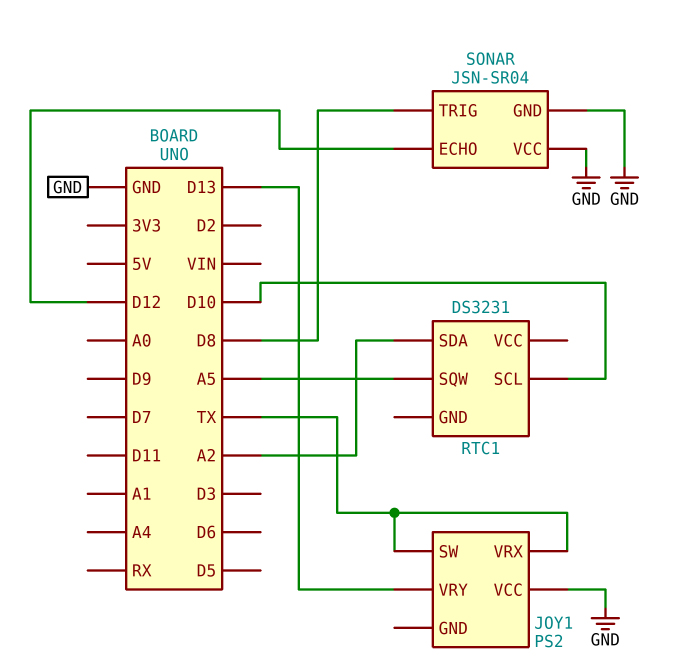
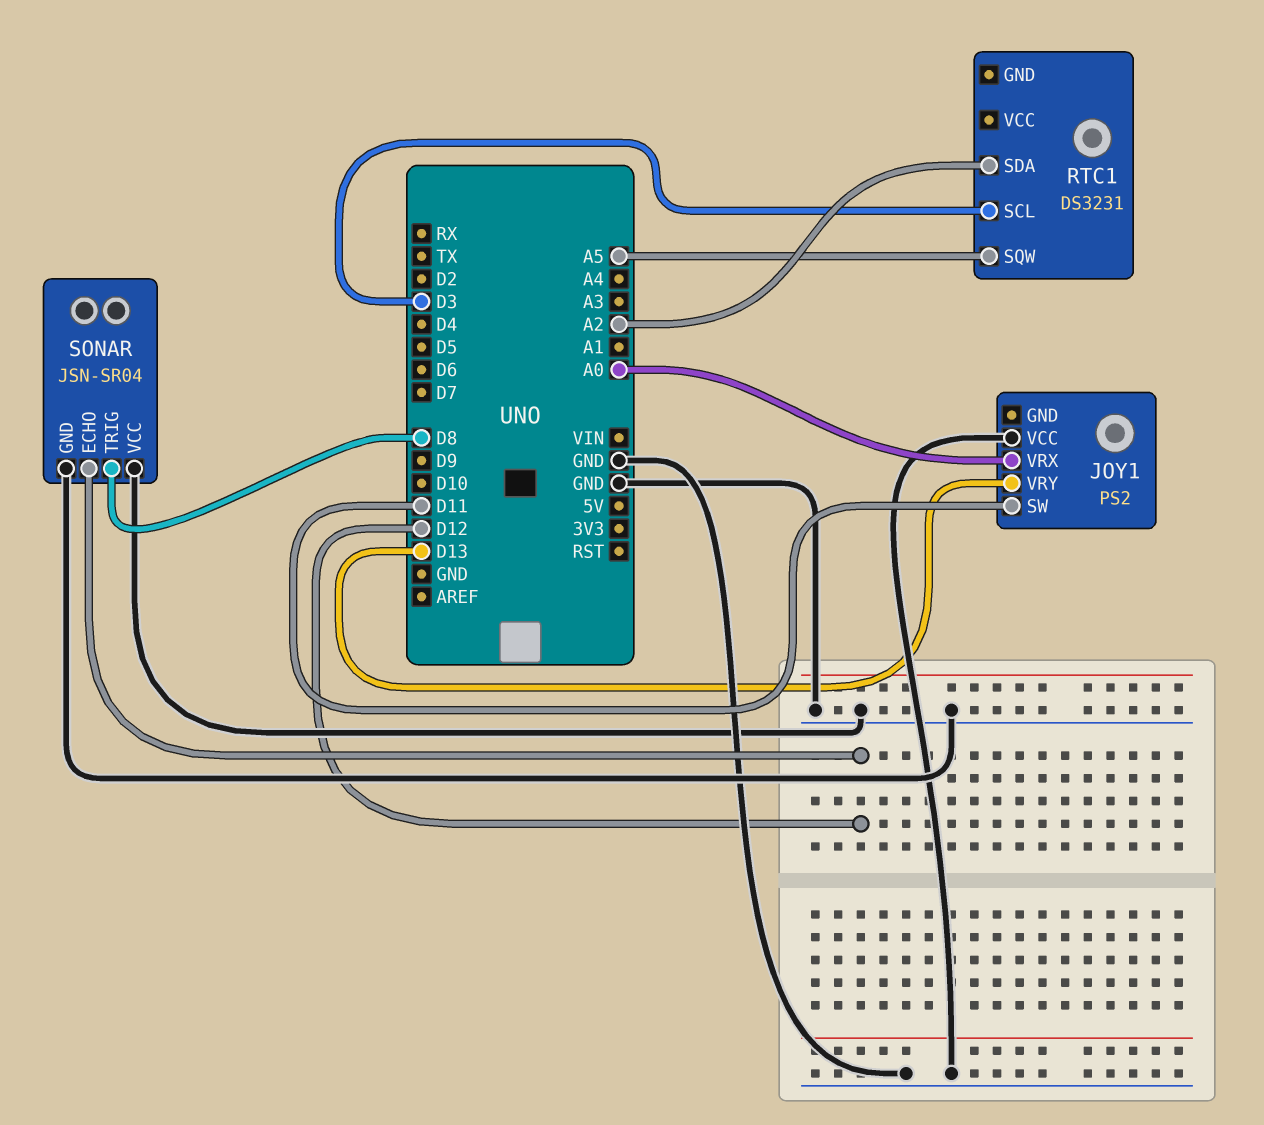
JOY1 pin SW: TX -> D11
JOY1 pin VRX: TX -> A0
RTC1 pin SCL: D10 -> D3

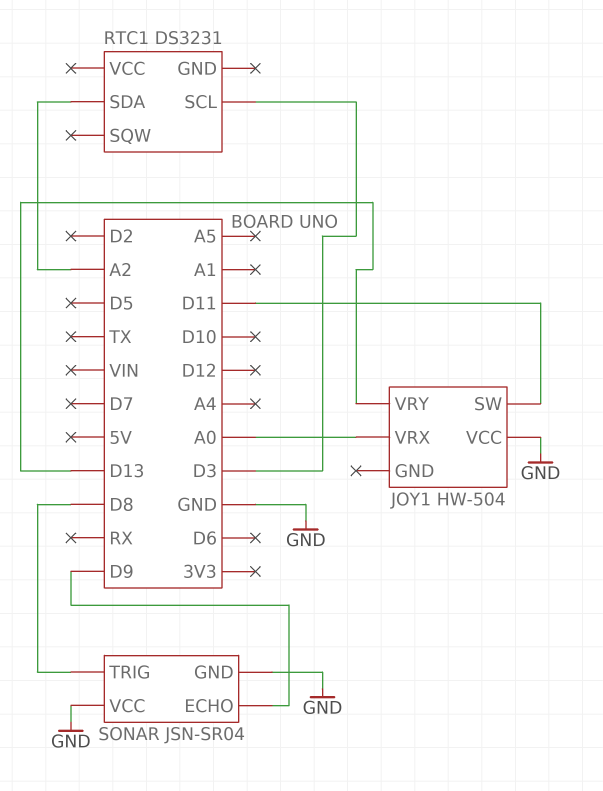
JOY1: PS2 -> HW-504
RTC1 pin SQW: A5 -> none
SONAR pin ECHO: D12 -> D9

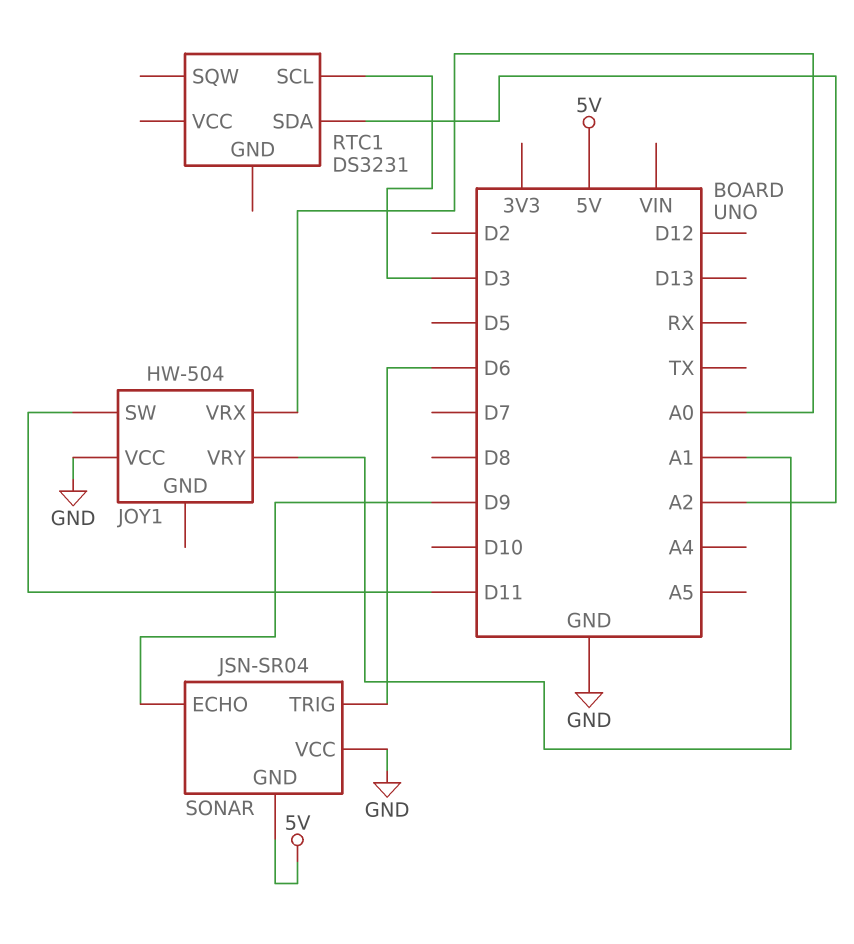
JOY1 pin VRY: D13 -> A1
SONAR pin GND: GND -> 5V
SONAR pin TRIG: D8 -> D6

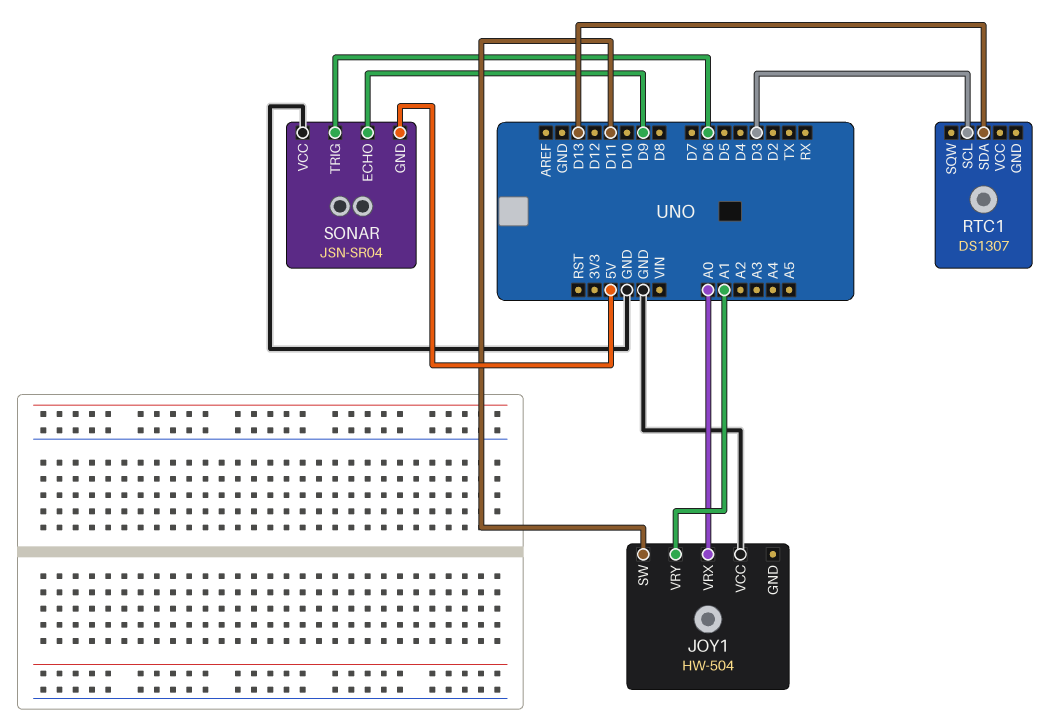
RTC1: DS3231 -> DS1307
RTC1 pin SDA: A2 -> D13

